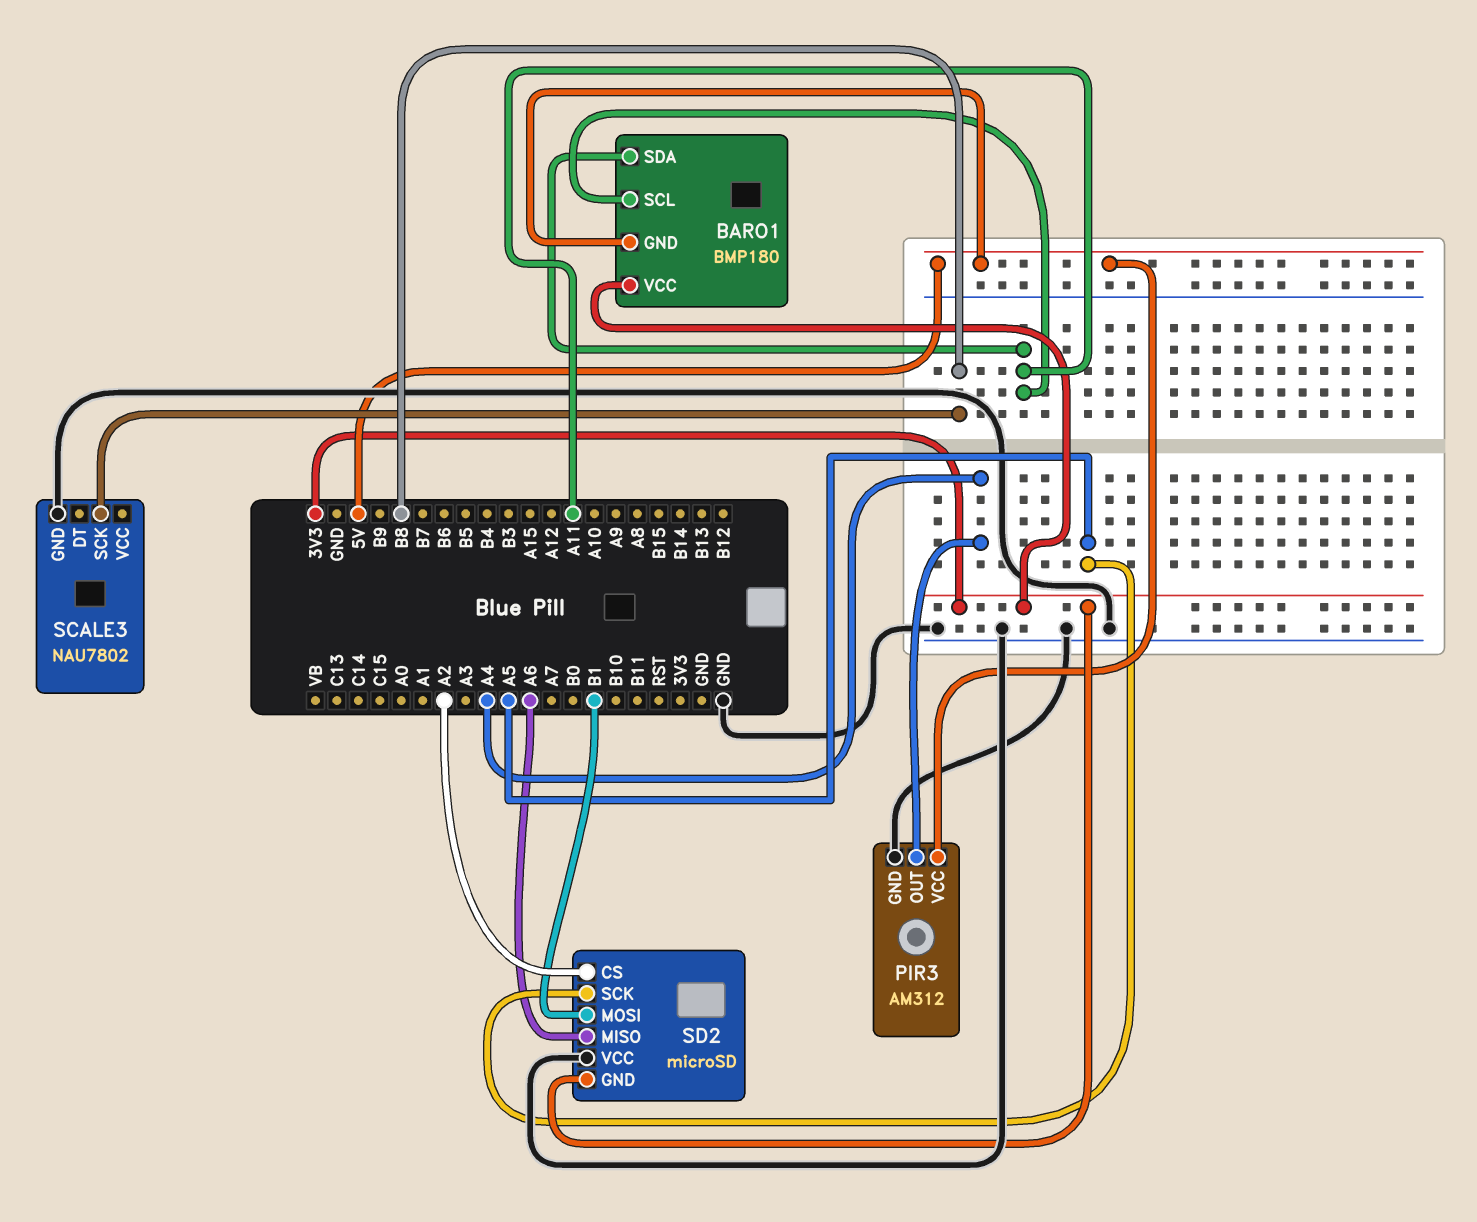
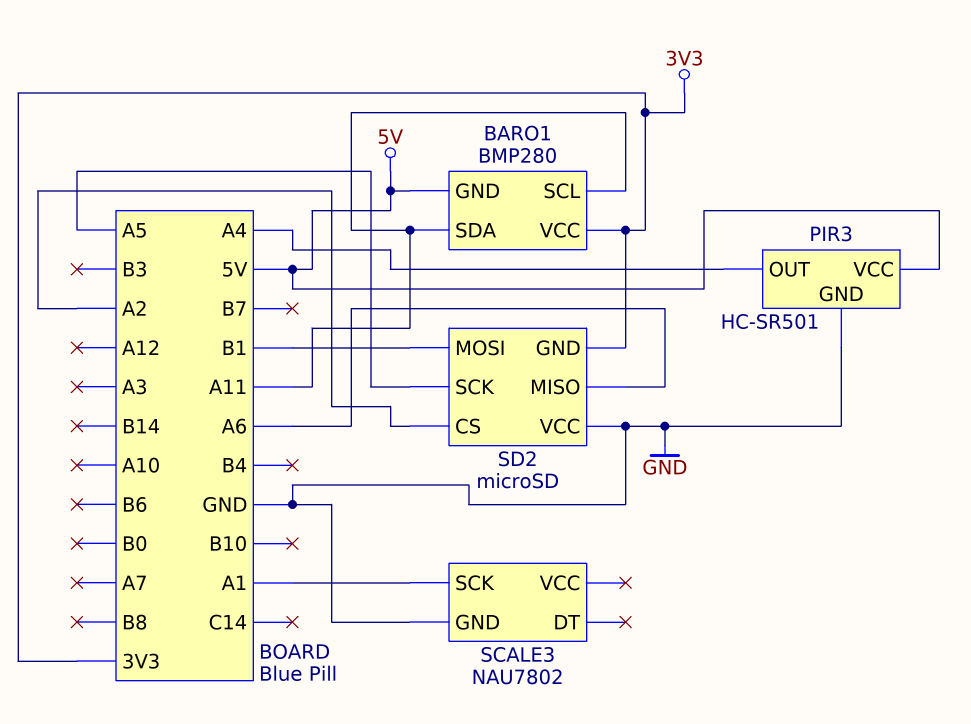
BARO1: BMP180 -> BMP280
PIR3: AM312 -> HC-SR501
SCALE3 pin SCK: B8 -> A1

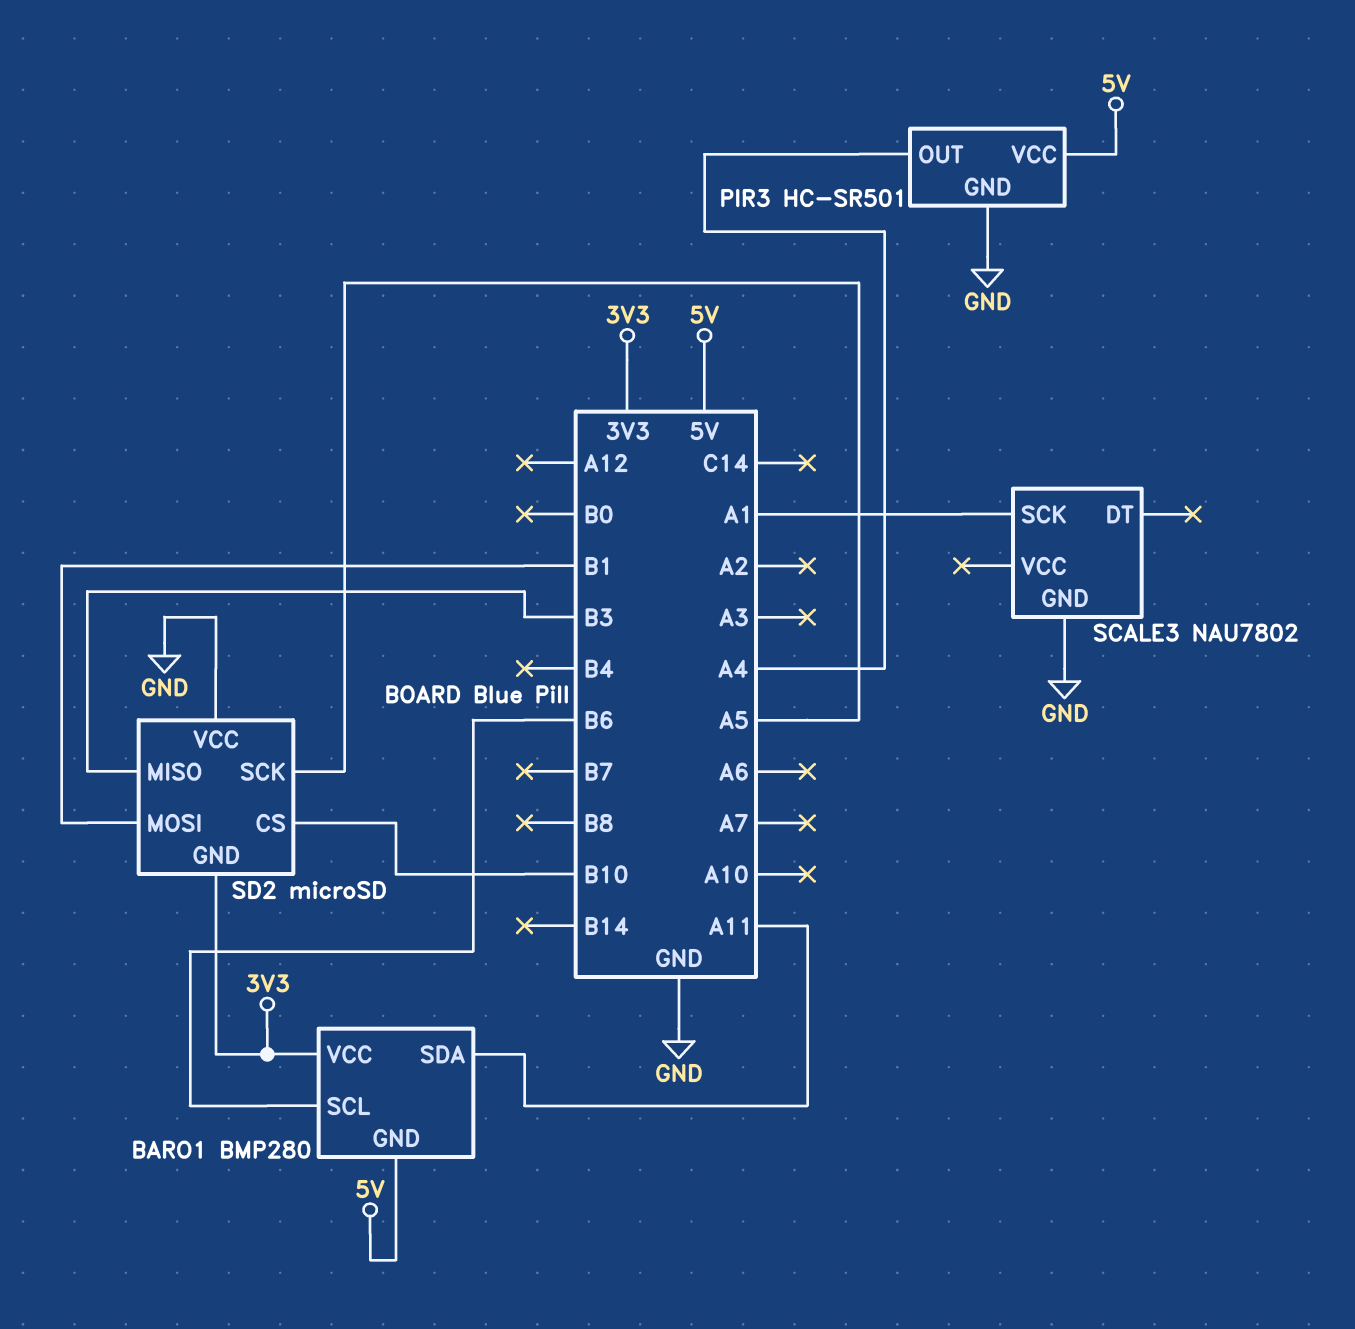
BARO1 pin SCL: A11 -> B6
SD2 pin CS: A2 -> B10
SD2 pin MISO: A6 -> B3

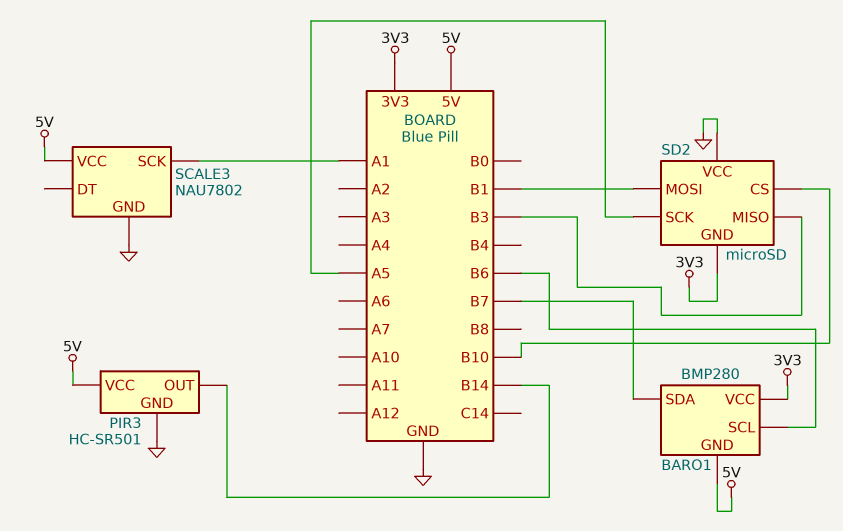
BARO1 pin SDA: A11 -> B7
PIR3 pin OUT: A4 -> B14
SCALE3 pin VCC: none -> 5V

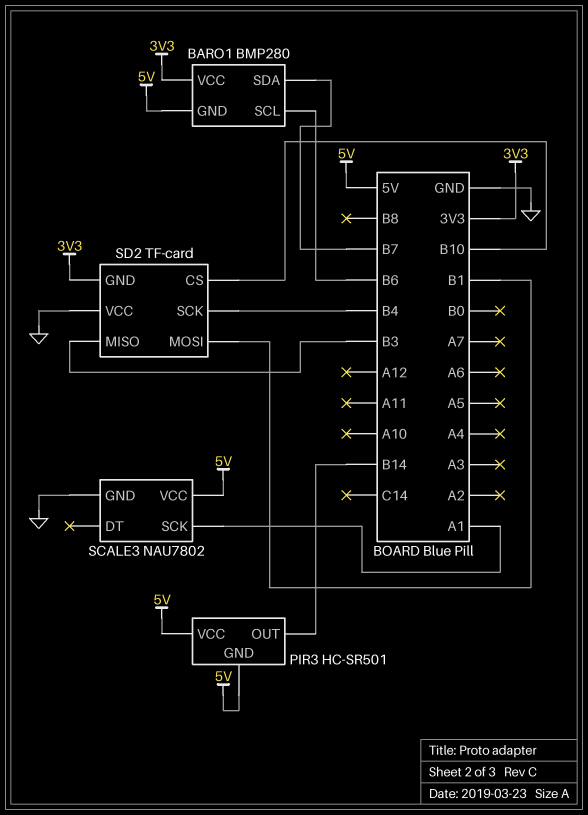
PIR3 pin GND: GND -> 5V
SD2: microSD -> TF-card
SD2 pin SCK: A5 -> B4

